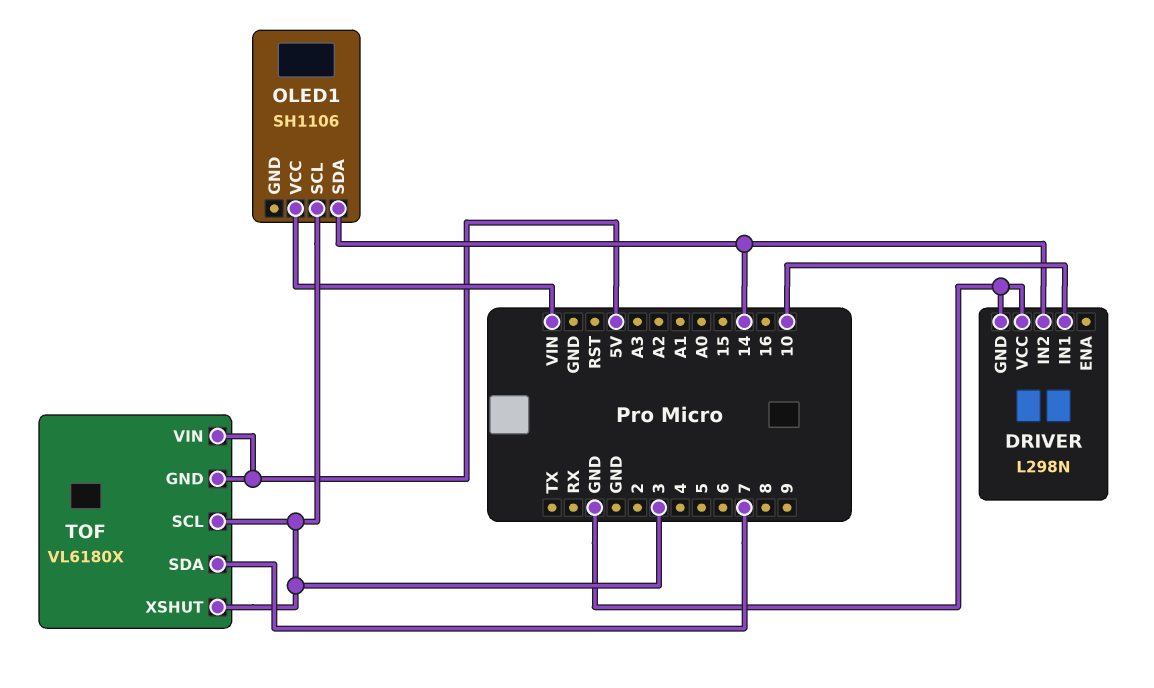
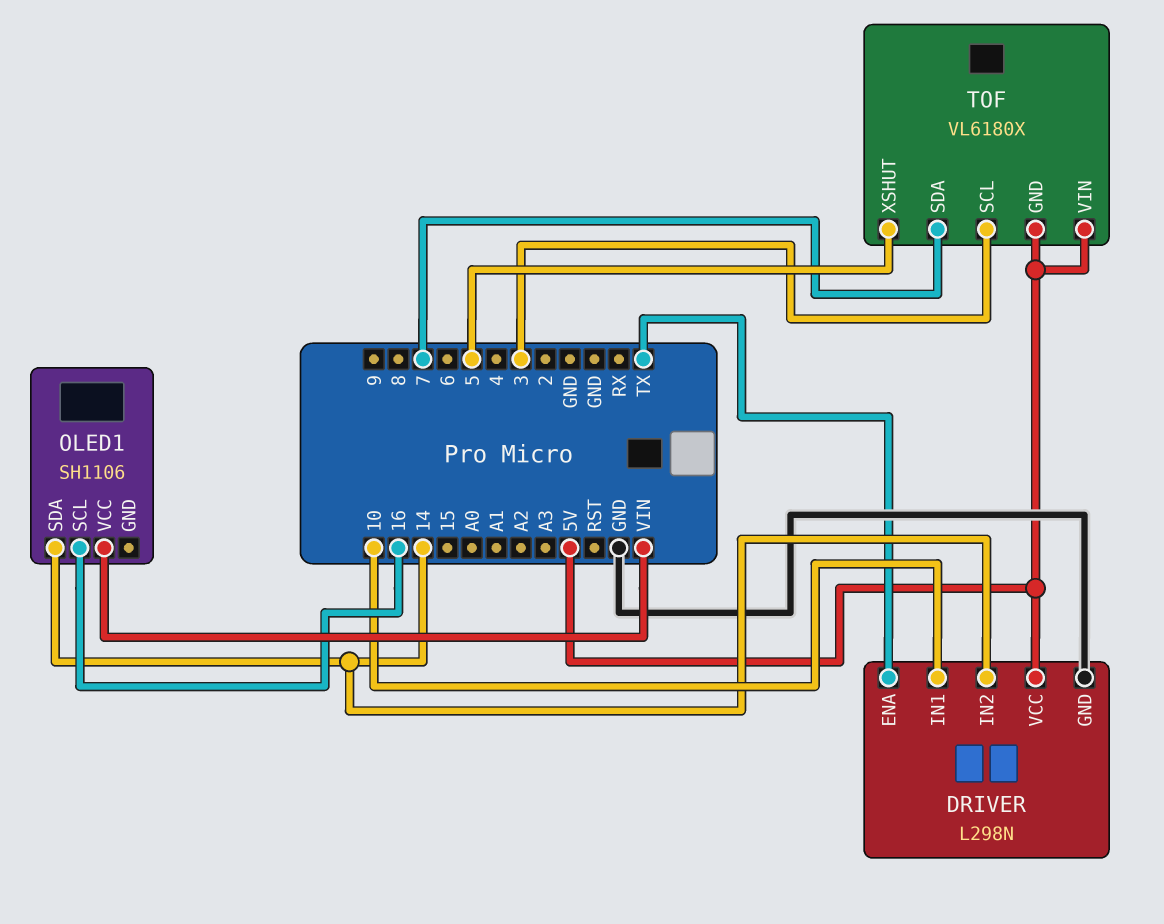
DRIVER pin ENA: none -> TX
DRIVER pin VCC: GND -> 5V
OLED1 pin SCL: 3 -> 16
TOF pin XSHUT: 3 -> 5

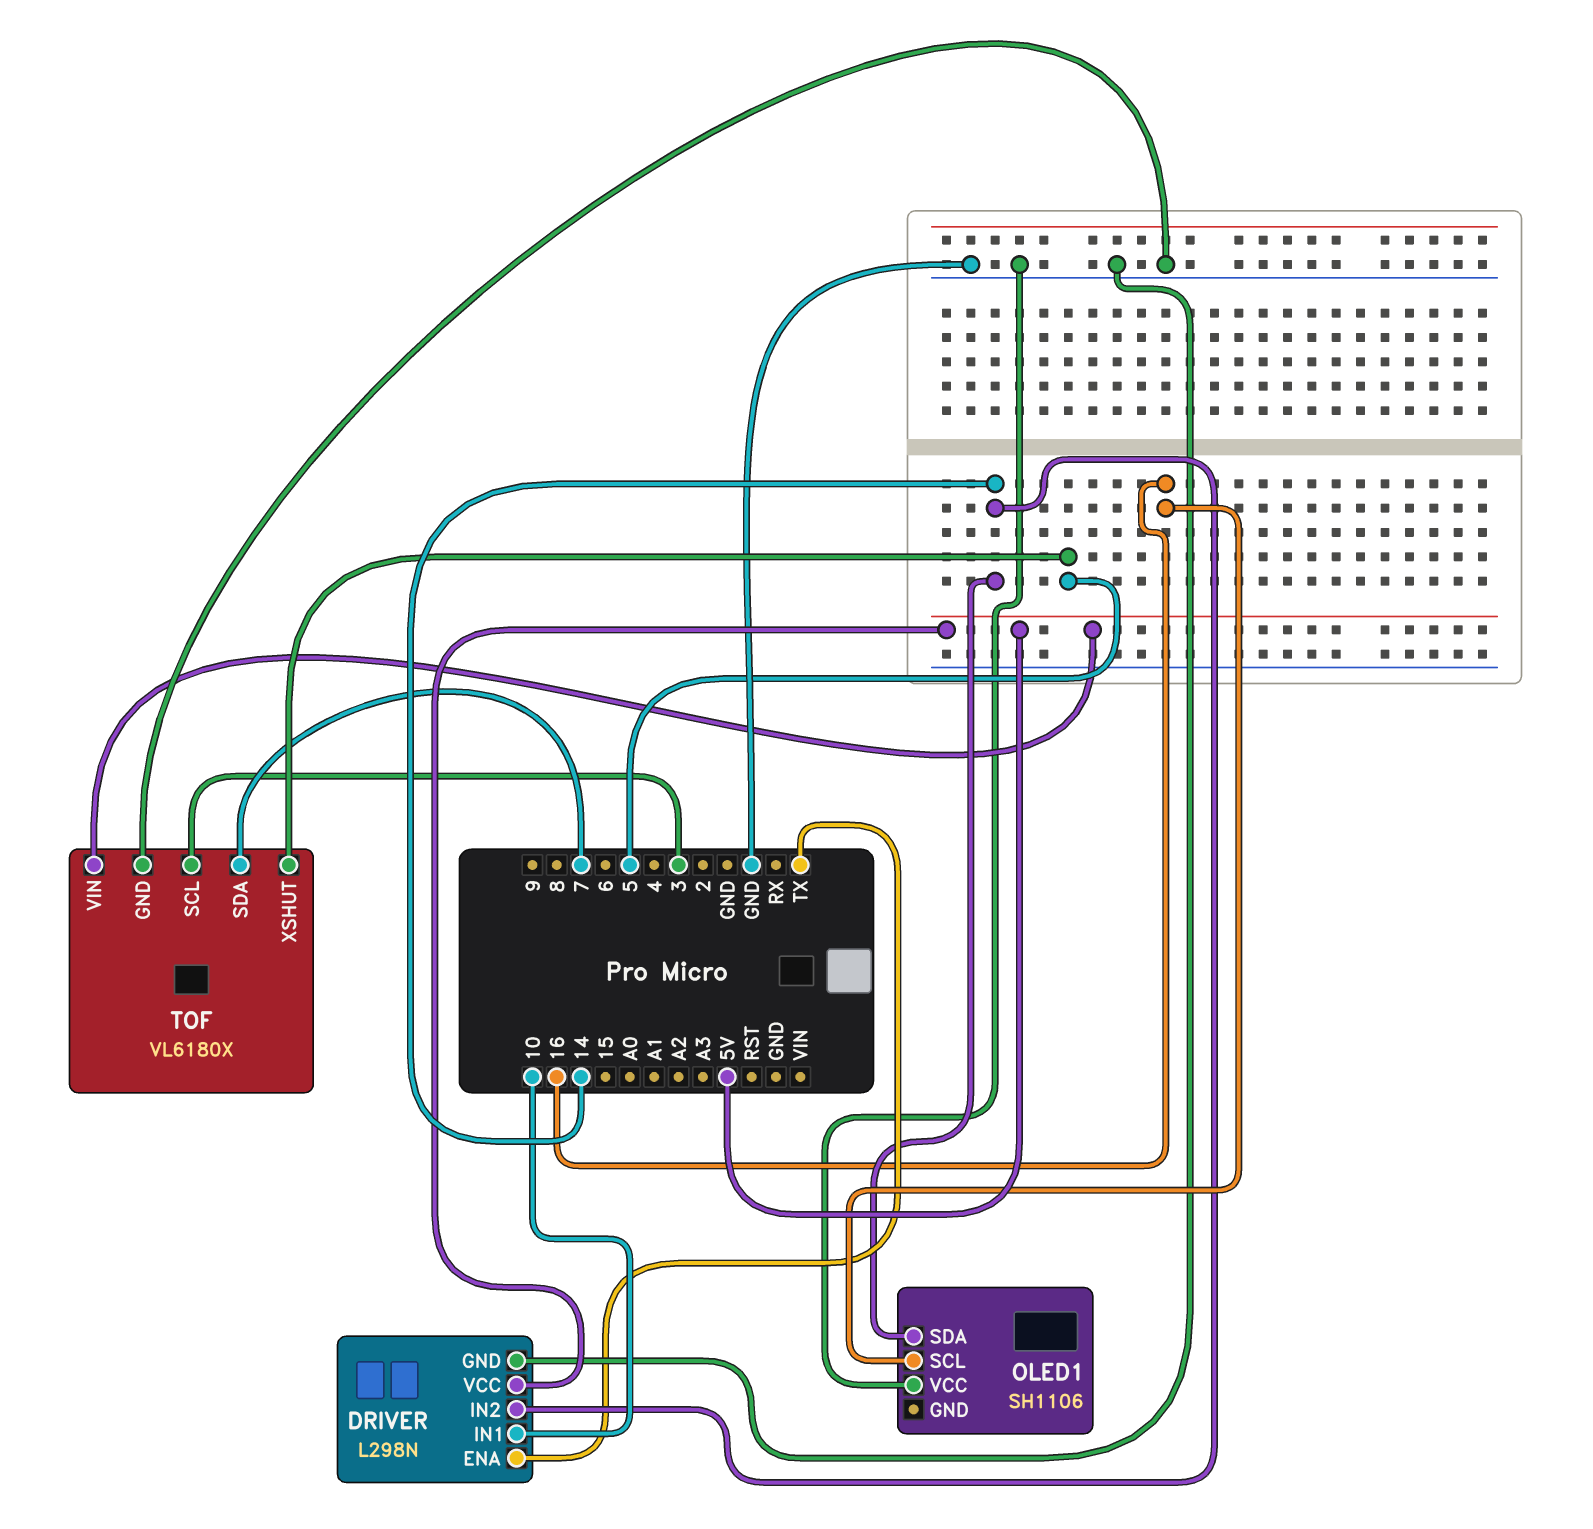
OLED1 pin VCC: VIN -> GND
TOF pin GND: 5V -> GND

